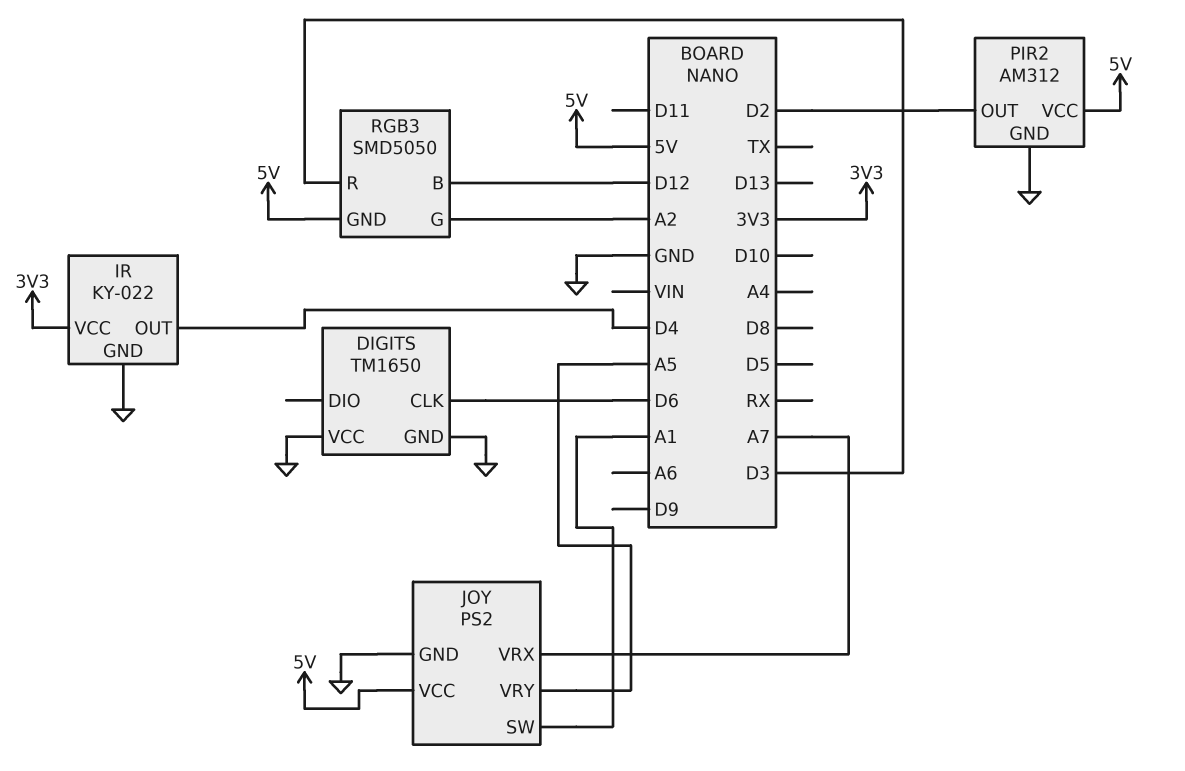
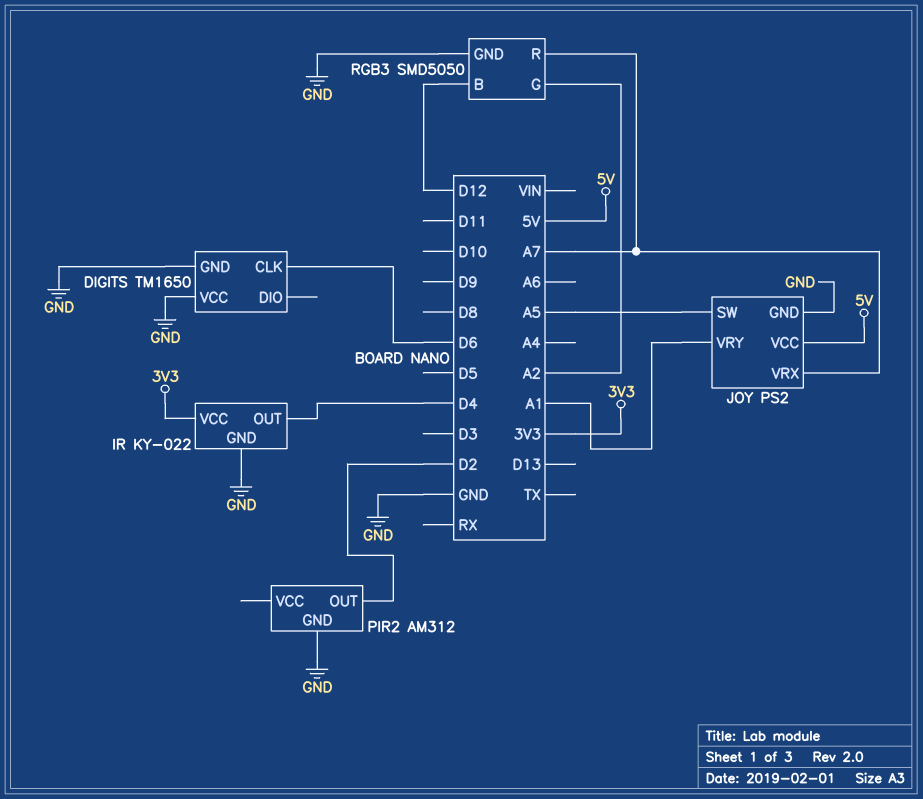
JOY pin SW: A1 -> A5
JOY pin VRY: A5 -> A1
PIR2 pin VCC: 5V -> none
RGB3 pin GND: 5V -> GND
RGB3 pin R: D3 -> A7

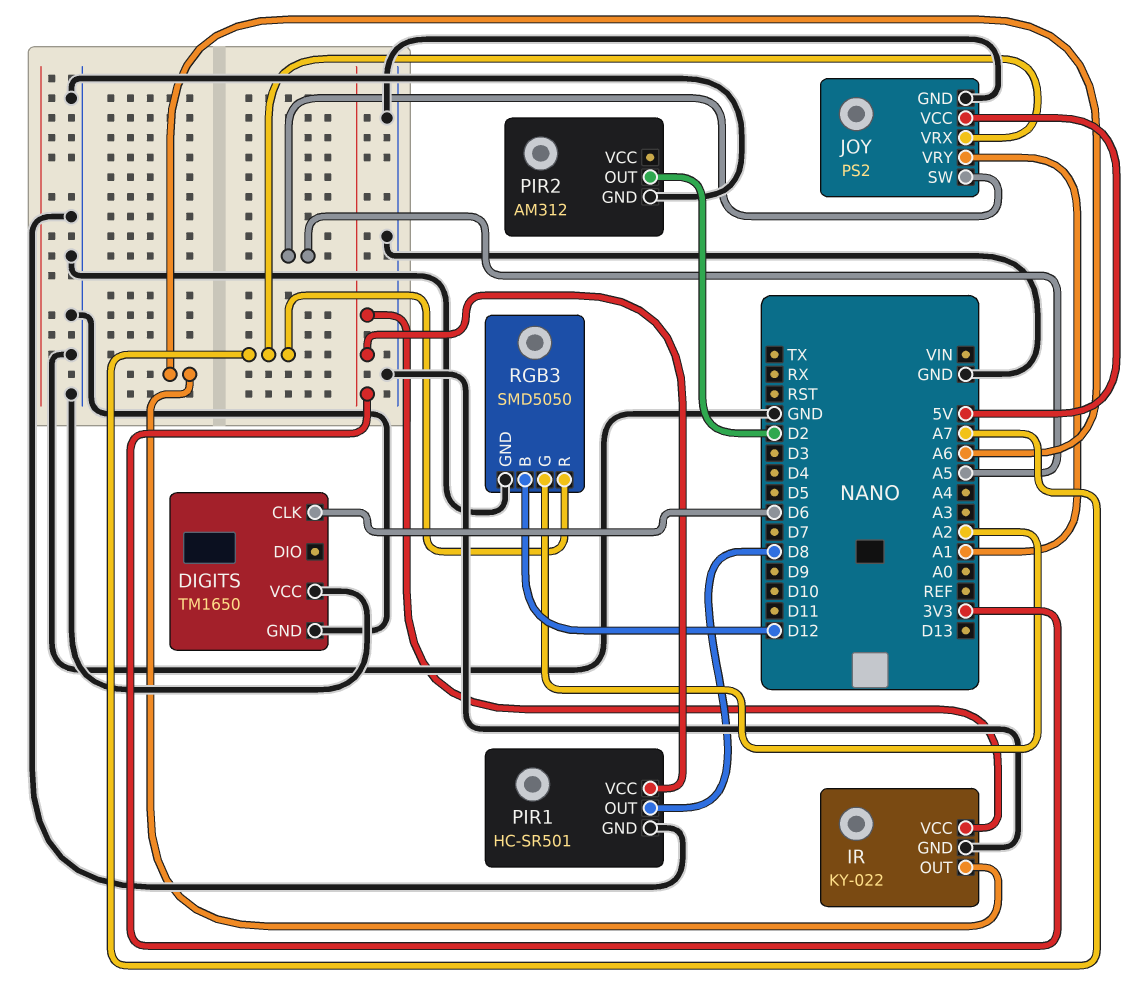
IR pin OUT: D4 -> A6
PIR1: none -> HC-SR501
PIR1 pin GND: none -> GND
PIR1 pin OUT: none -> D8
PIR1 pin VCC: none -> 3V3

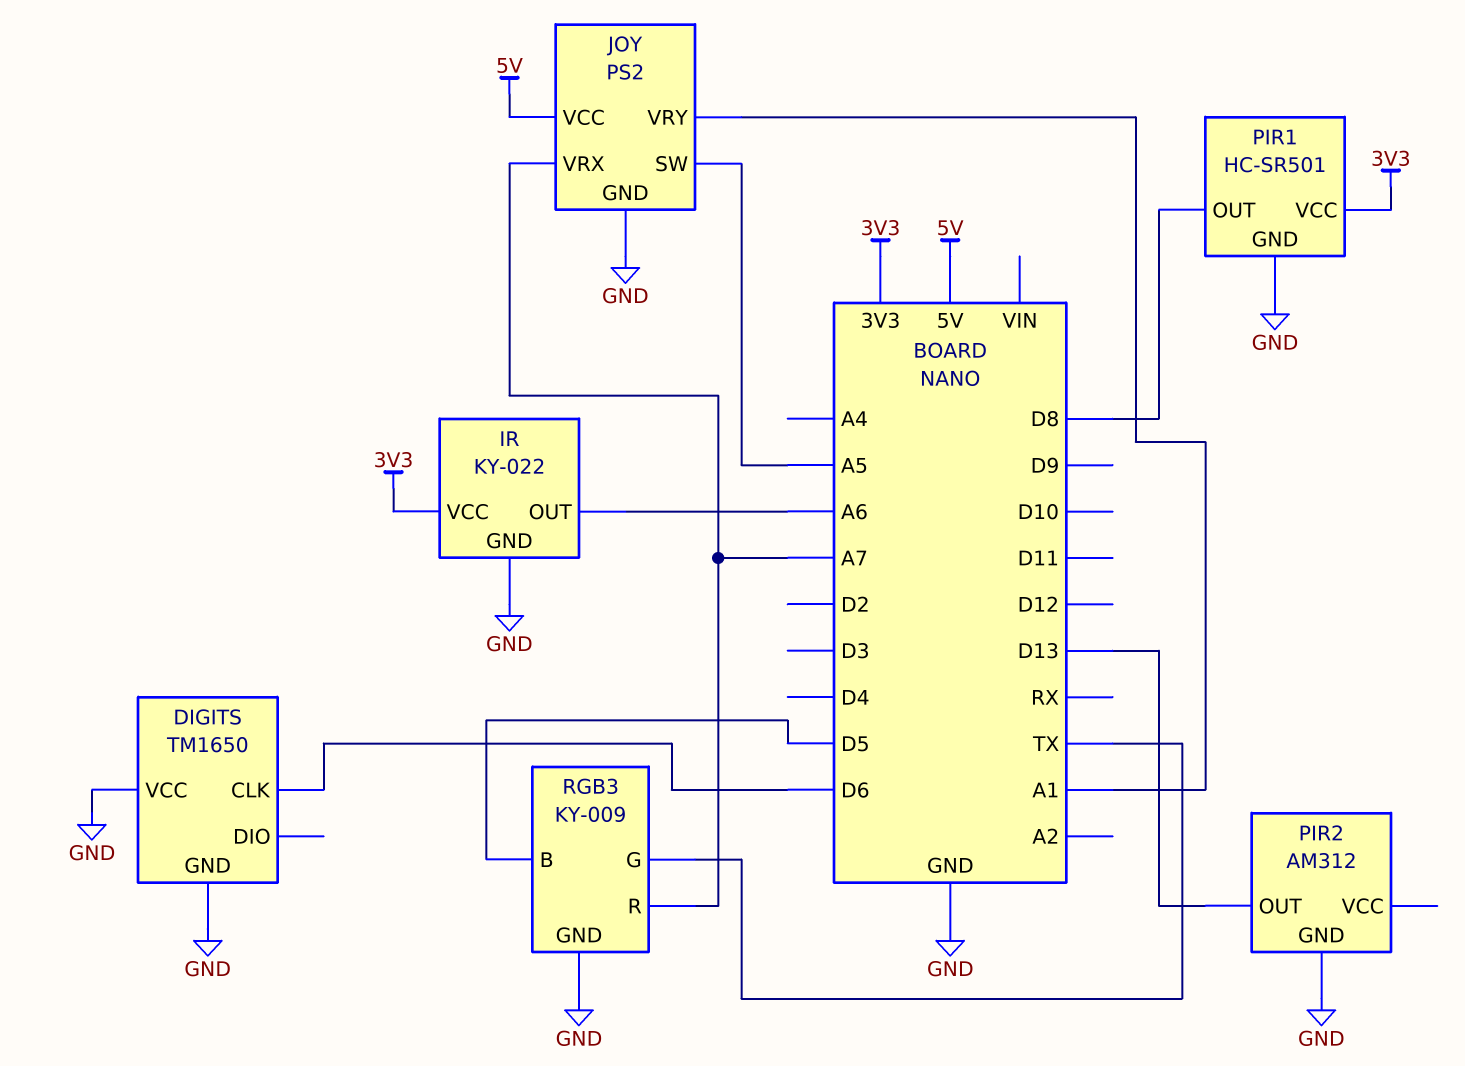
PIR2 pin OUT: D2 -> D13
RGB3: SMD5050 -> KY-009
RGB3 pin B: D12 -> D5
RGB3 pin G: A2 -> TX

